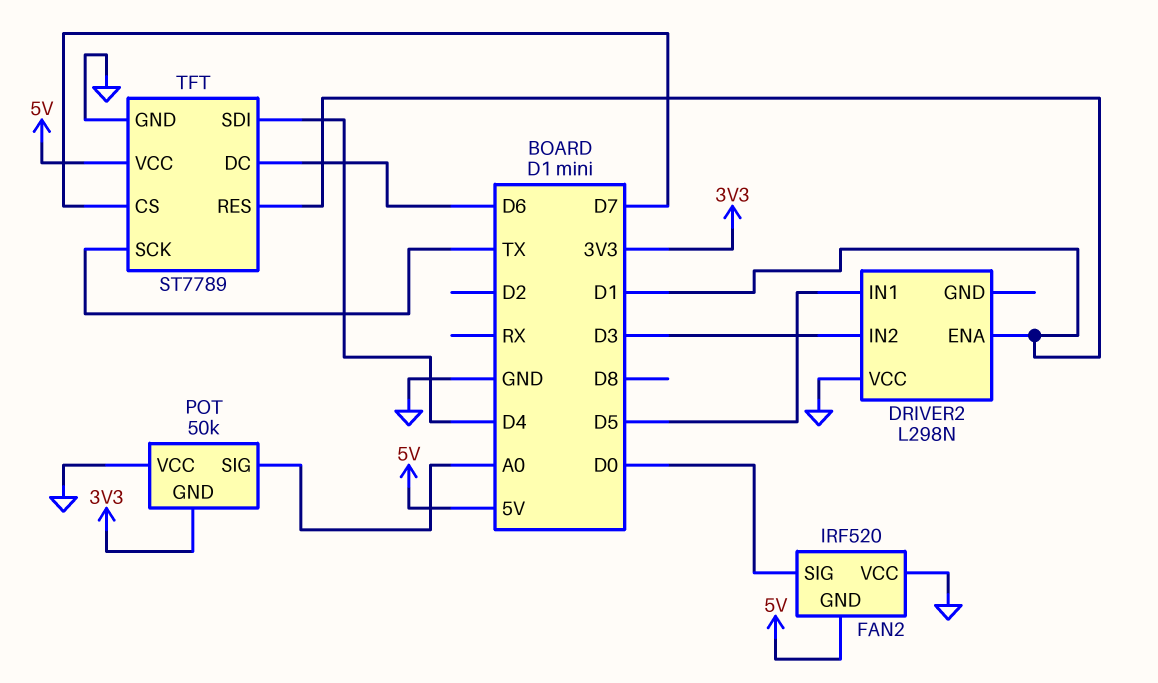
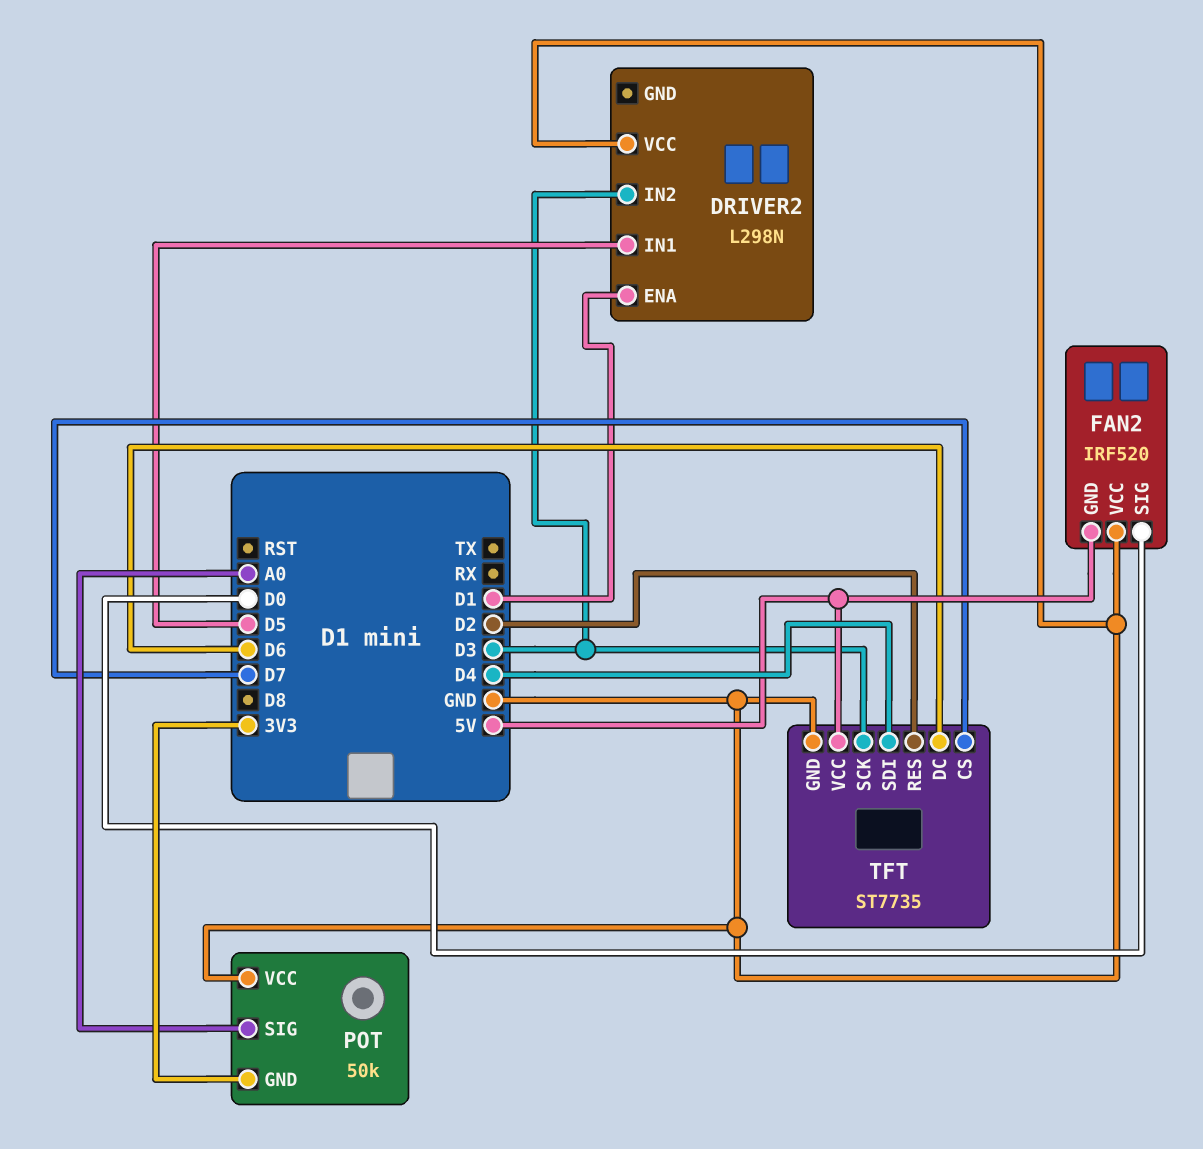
TFT: ST7789 -> ST7735
TFT pin RES: D1 -> D2
TFT pin SCK: TX -> D3

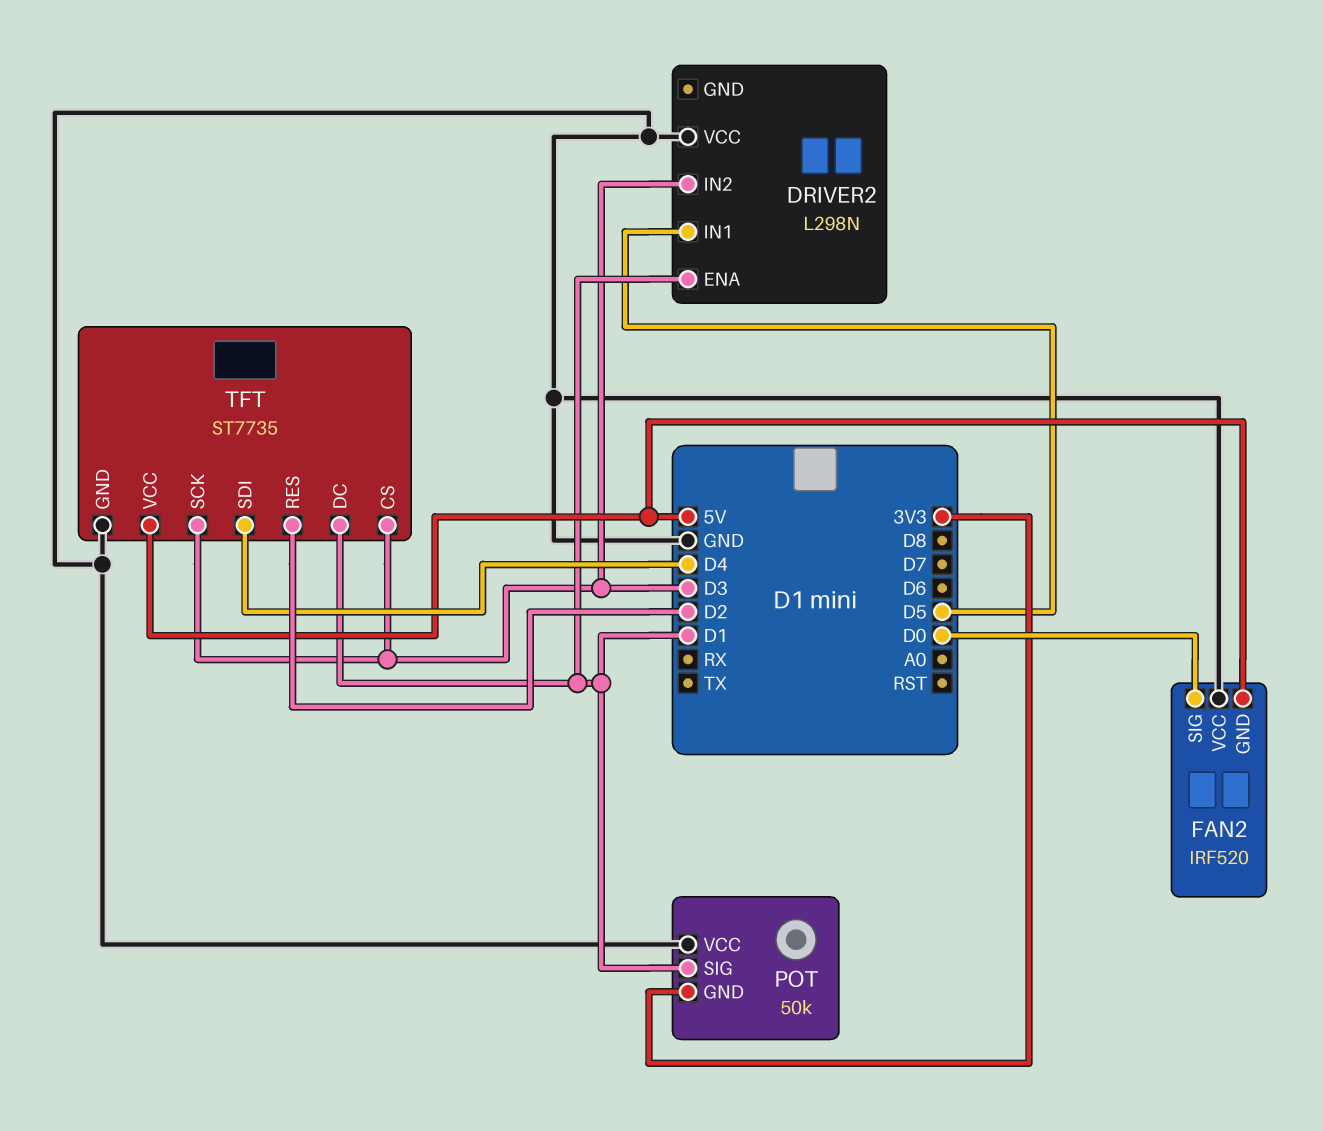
POT pin SIG: A0 -> D1
TFT pin CS: D7 -> D3
TFT pin DC: D6 -> D1

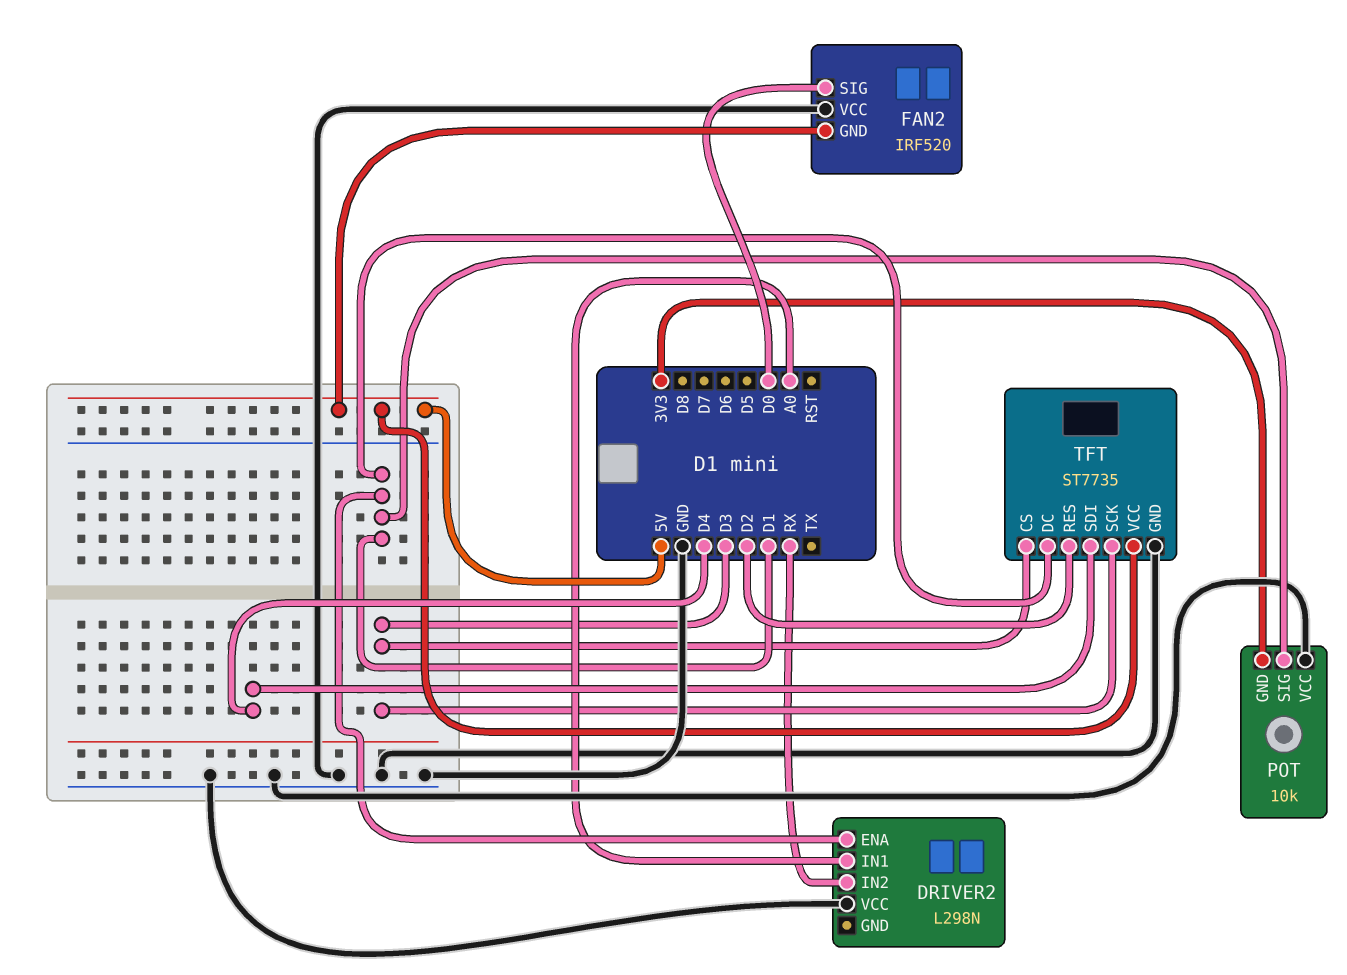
DRIVER2 pin IN1: D5 -> A0
DRIVER2 pin IN2: D3 -> RX
POT: 50k -> 10k

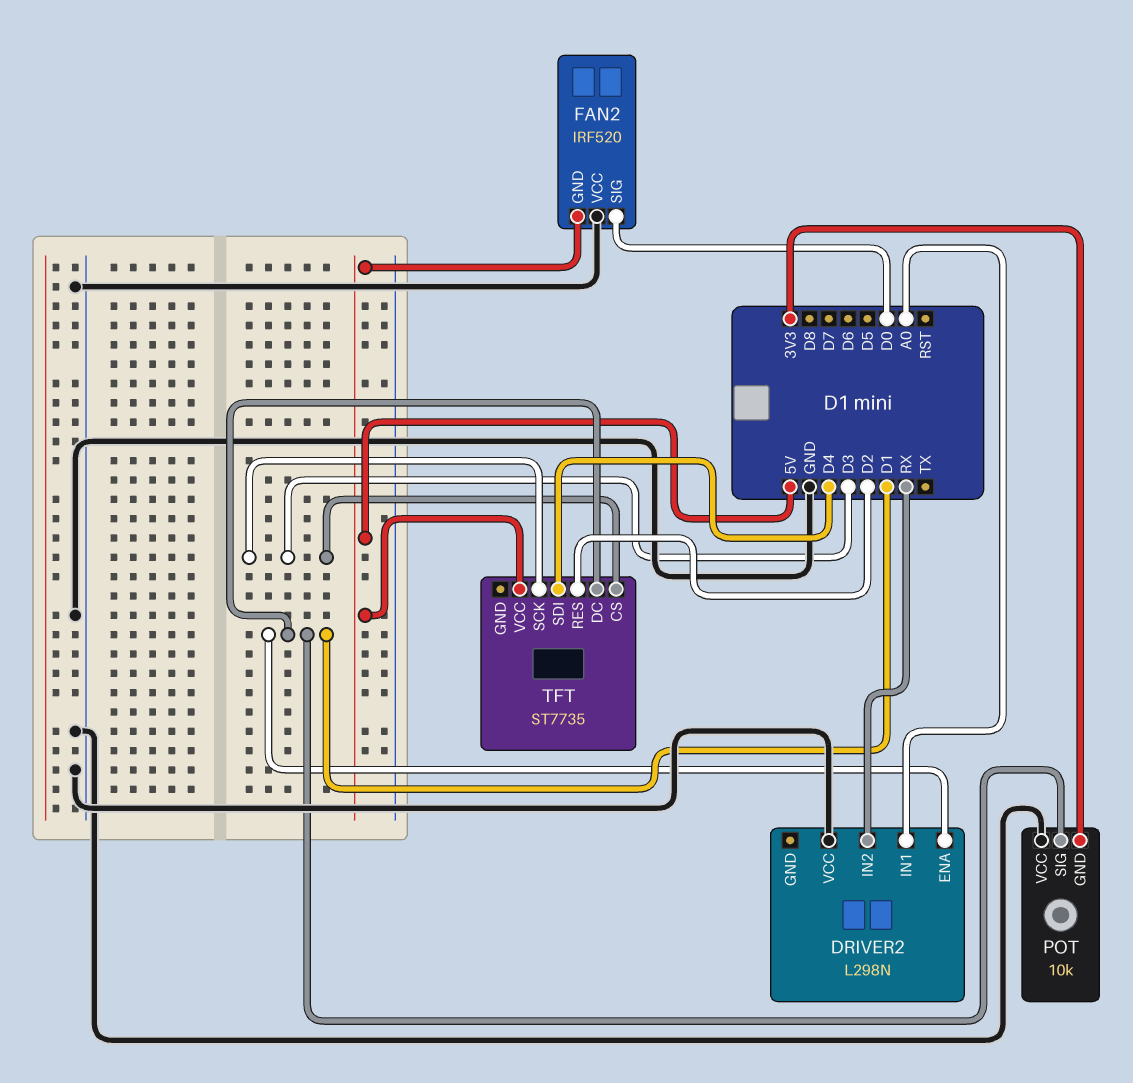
TFT pin GND: GND -> none

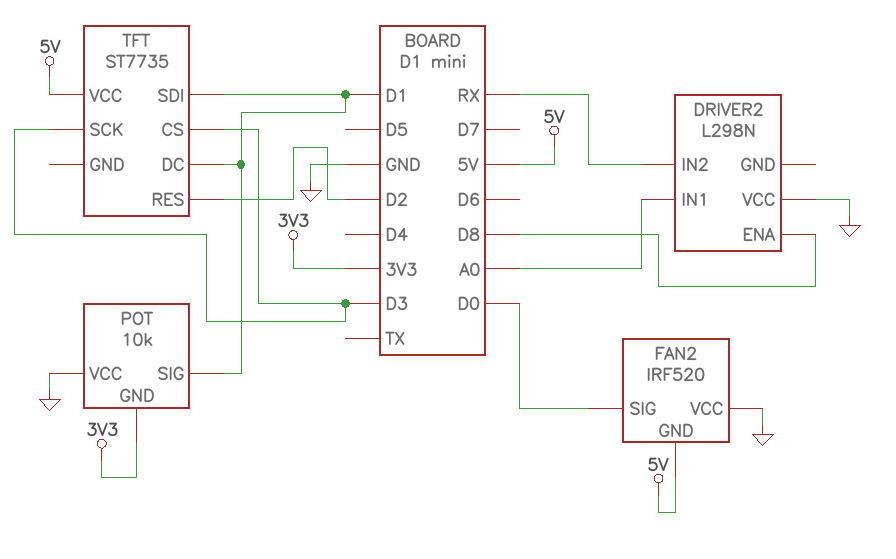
DRIVER2 pin ENA: D1 -> D8
TFT pin SDI: D4 -> D1

